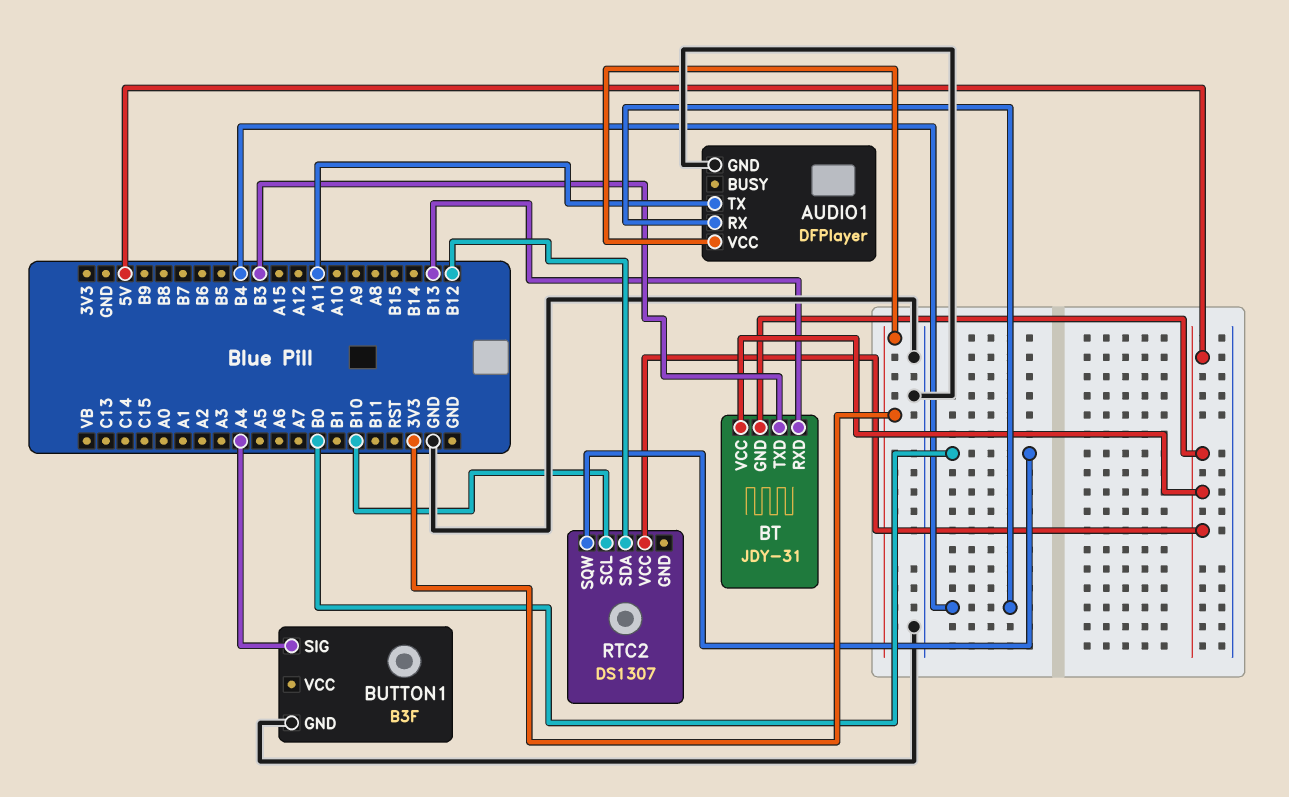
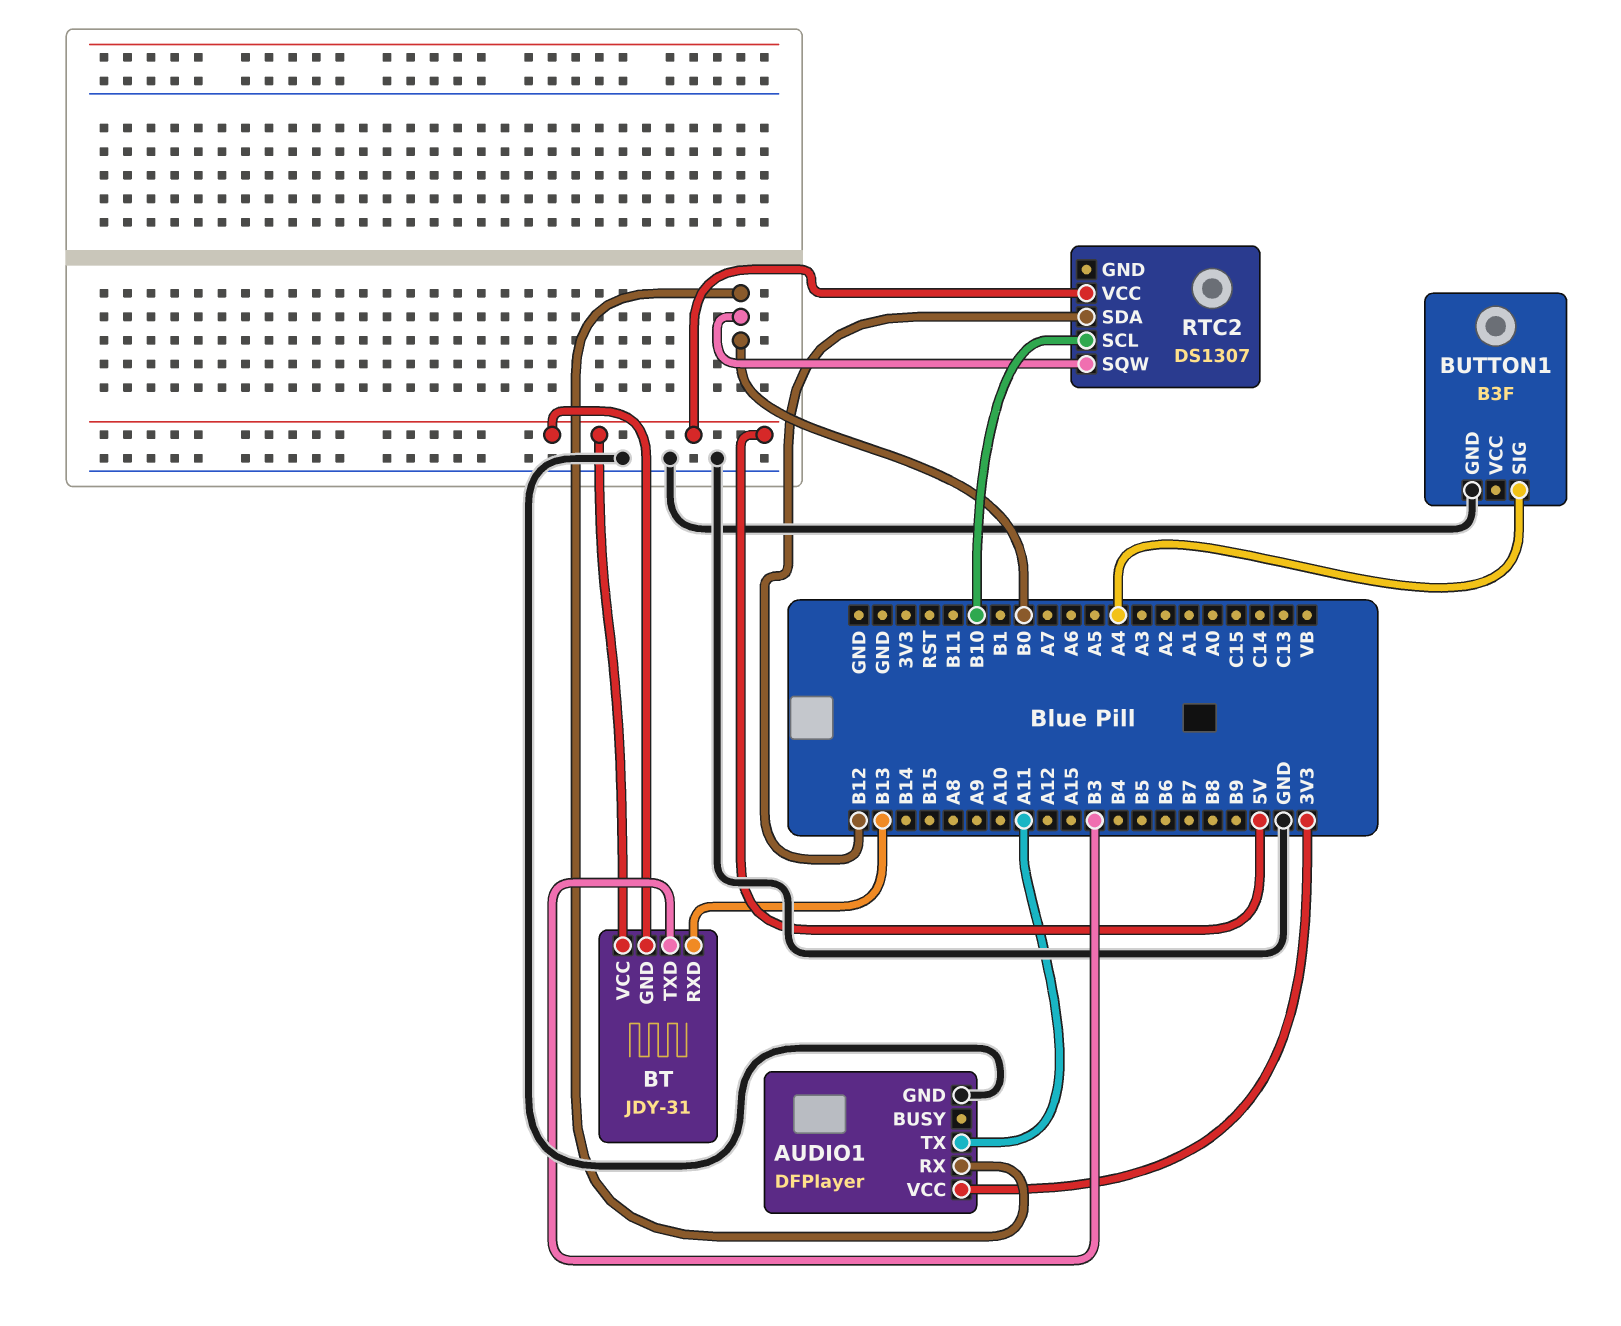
AUDIO1 pin RX: B4 -> B0

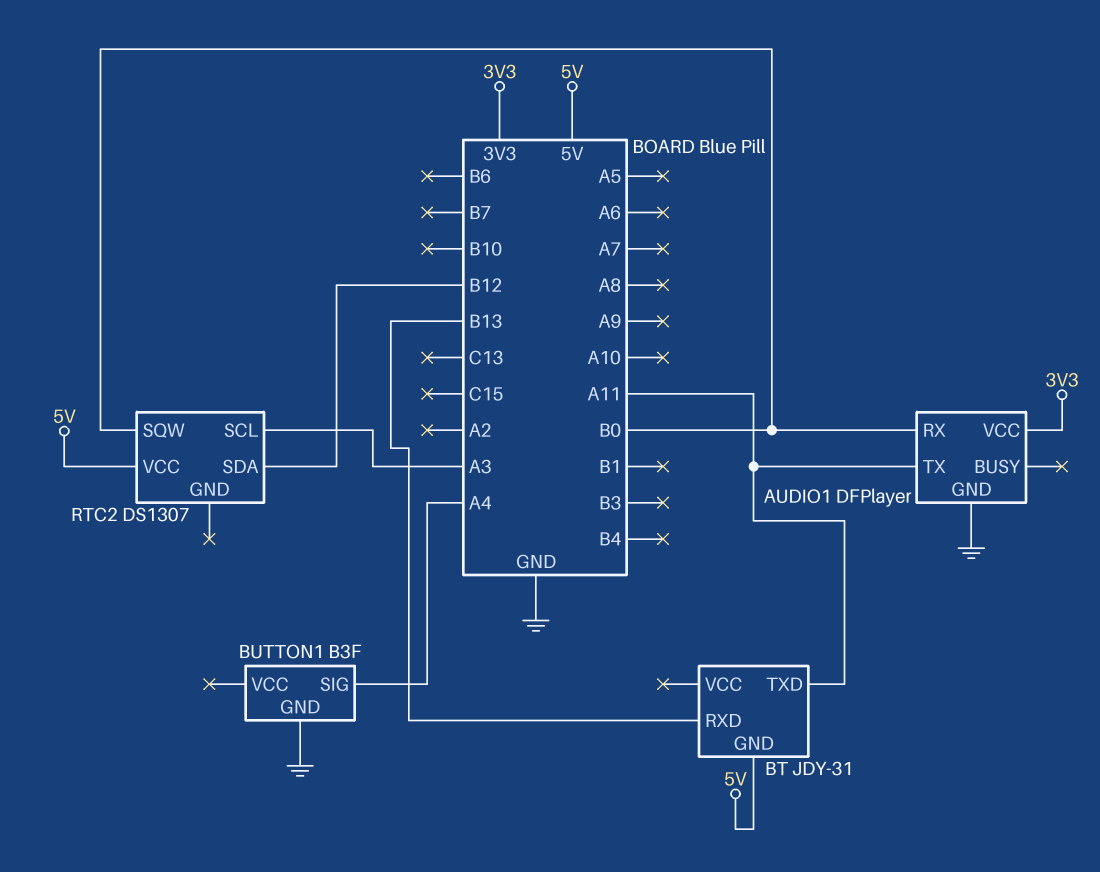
BT pin TXD: B3 -> A11
BT pin VCC: 5V -> none
RTC2 pin SCL: B10 -> A3

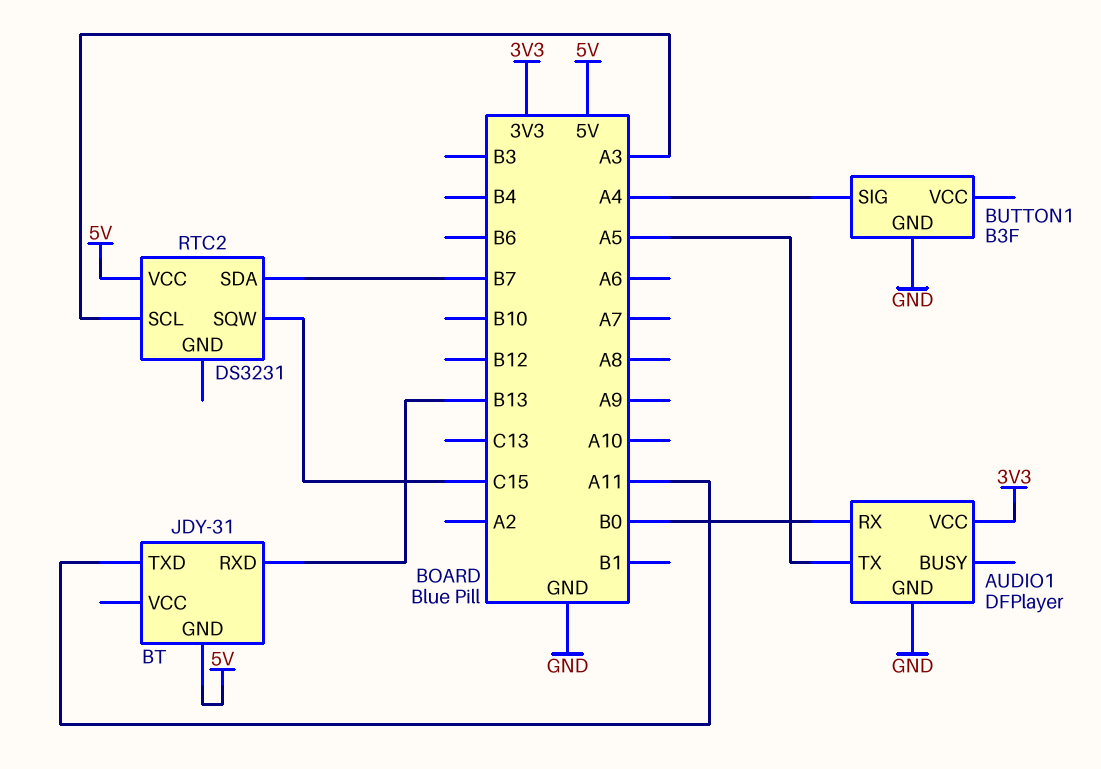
AUDIO1 pin TX: A11 -> A5
RTC2: DS1307 -> DS3231
RTC2 pin SDA: B12 -> B7
RTC2 pin SQW: B0 -> C15

